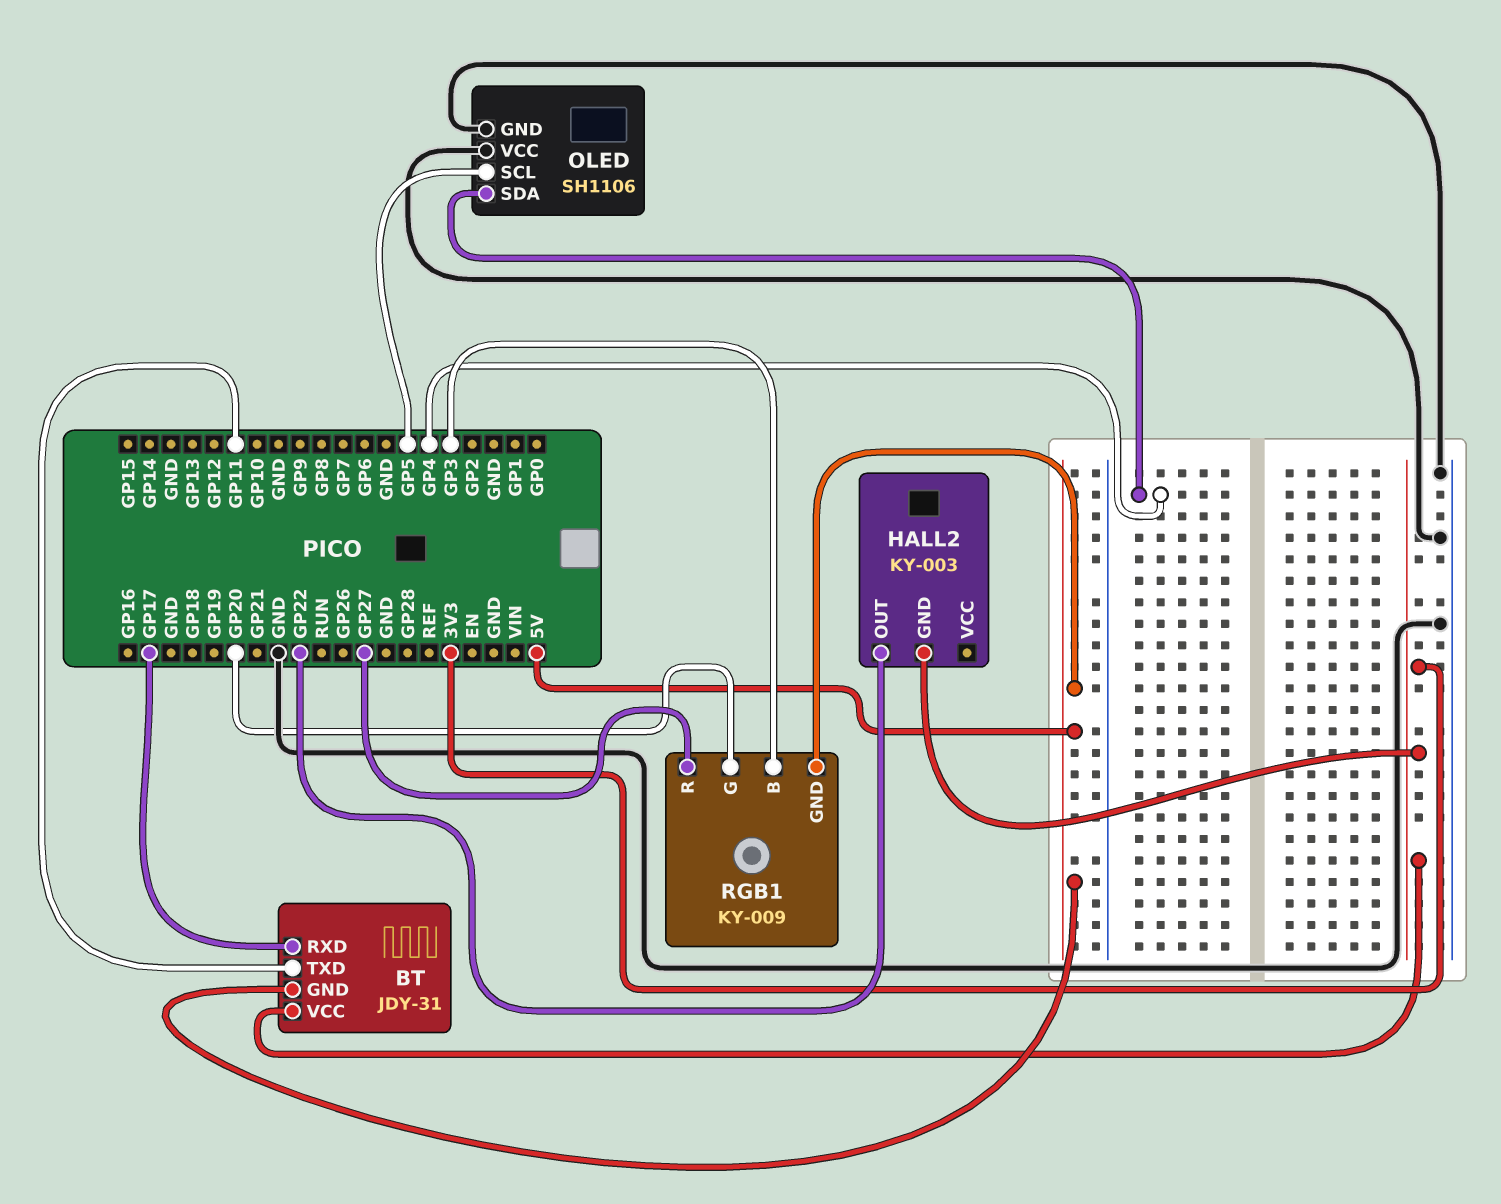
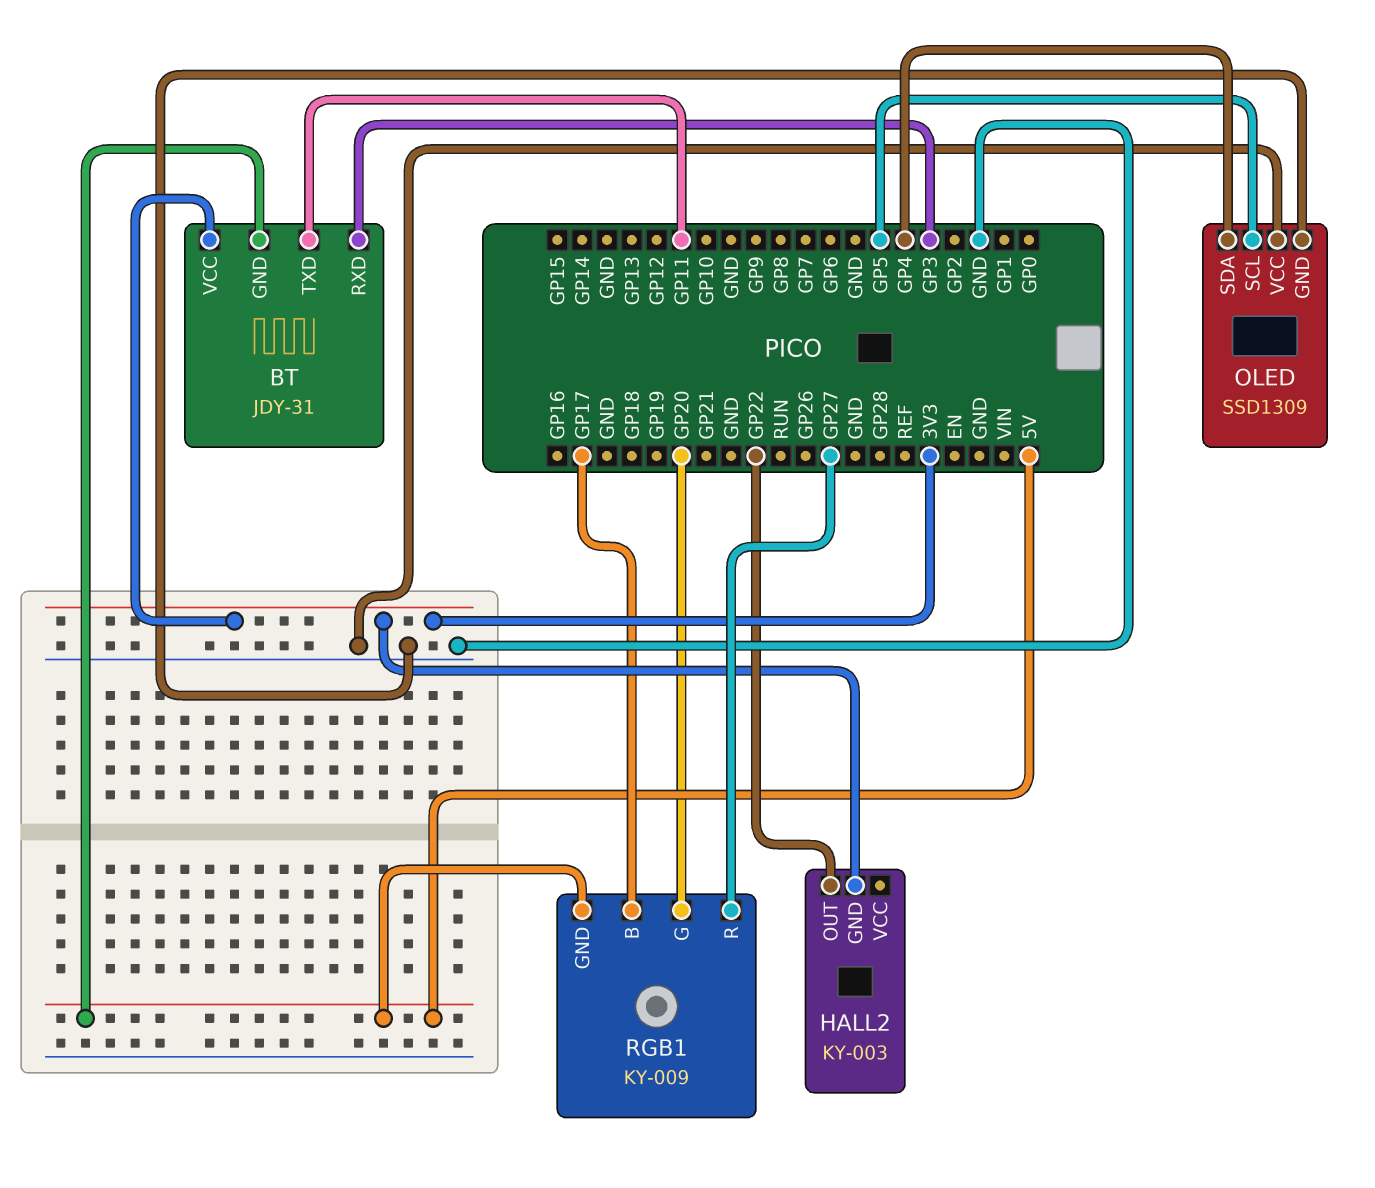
BT pin RXD: GP17 -> GP3
OLED: SH1106 -> SSD1309
RGB1 pin B: GP3 -> GP17

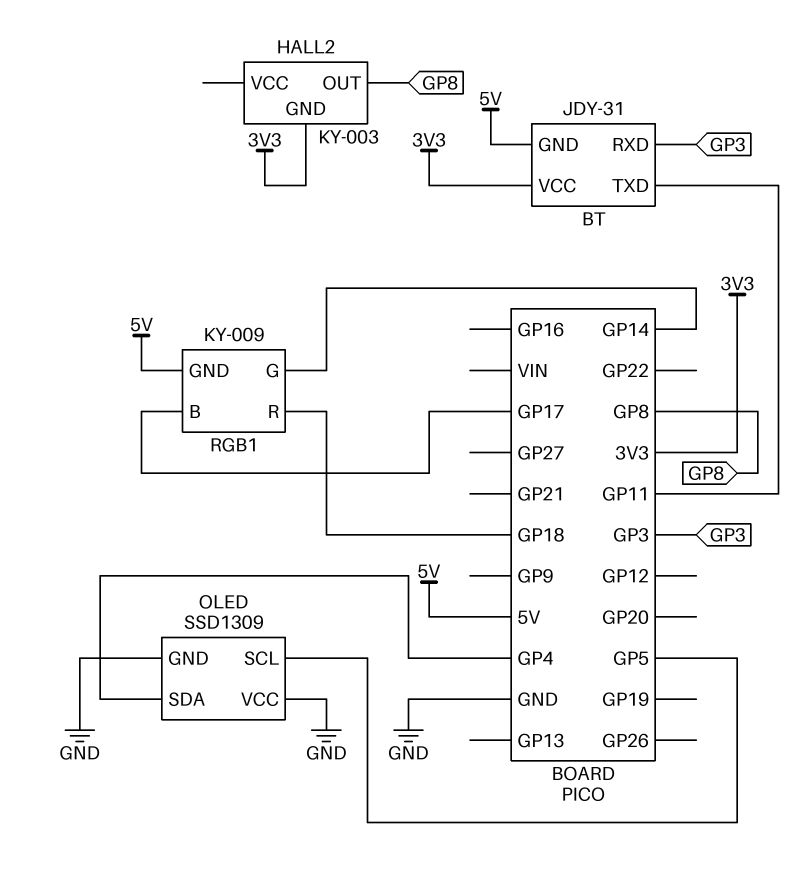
HALL2 pin OUT: GP22 -> GP8
RGB1 pin G: GP20 -> GP14
RGB1 pin R: GP27 -> GP18

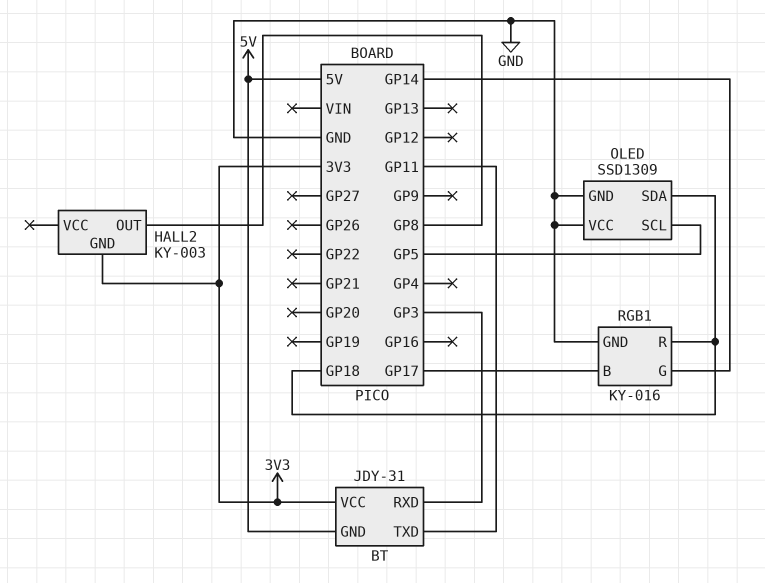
OLED pin SDA: GP4 -> GP18
RGB1: KY-009 -> KY-016
RGB1 pin GND: 5V -> GND

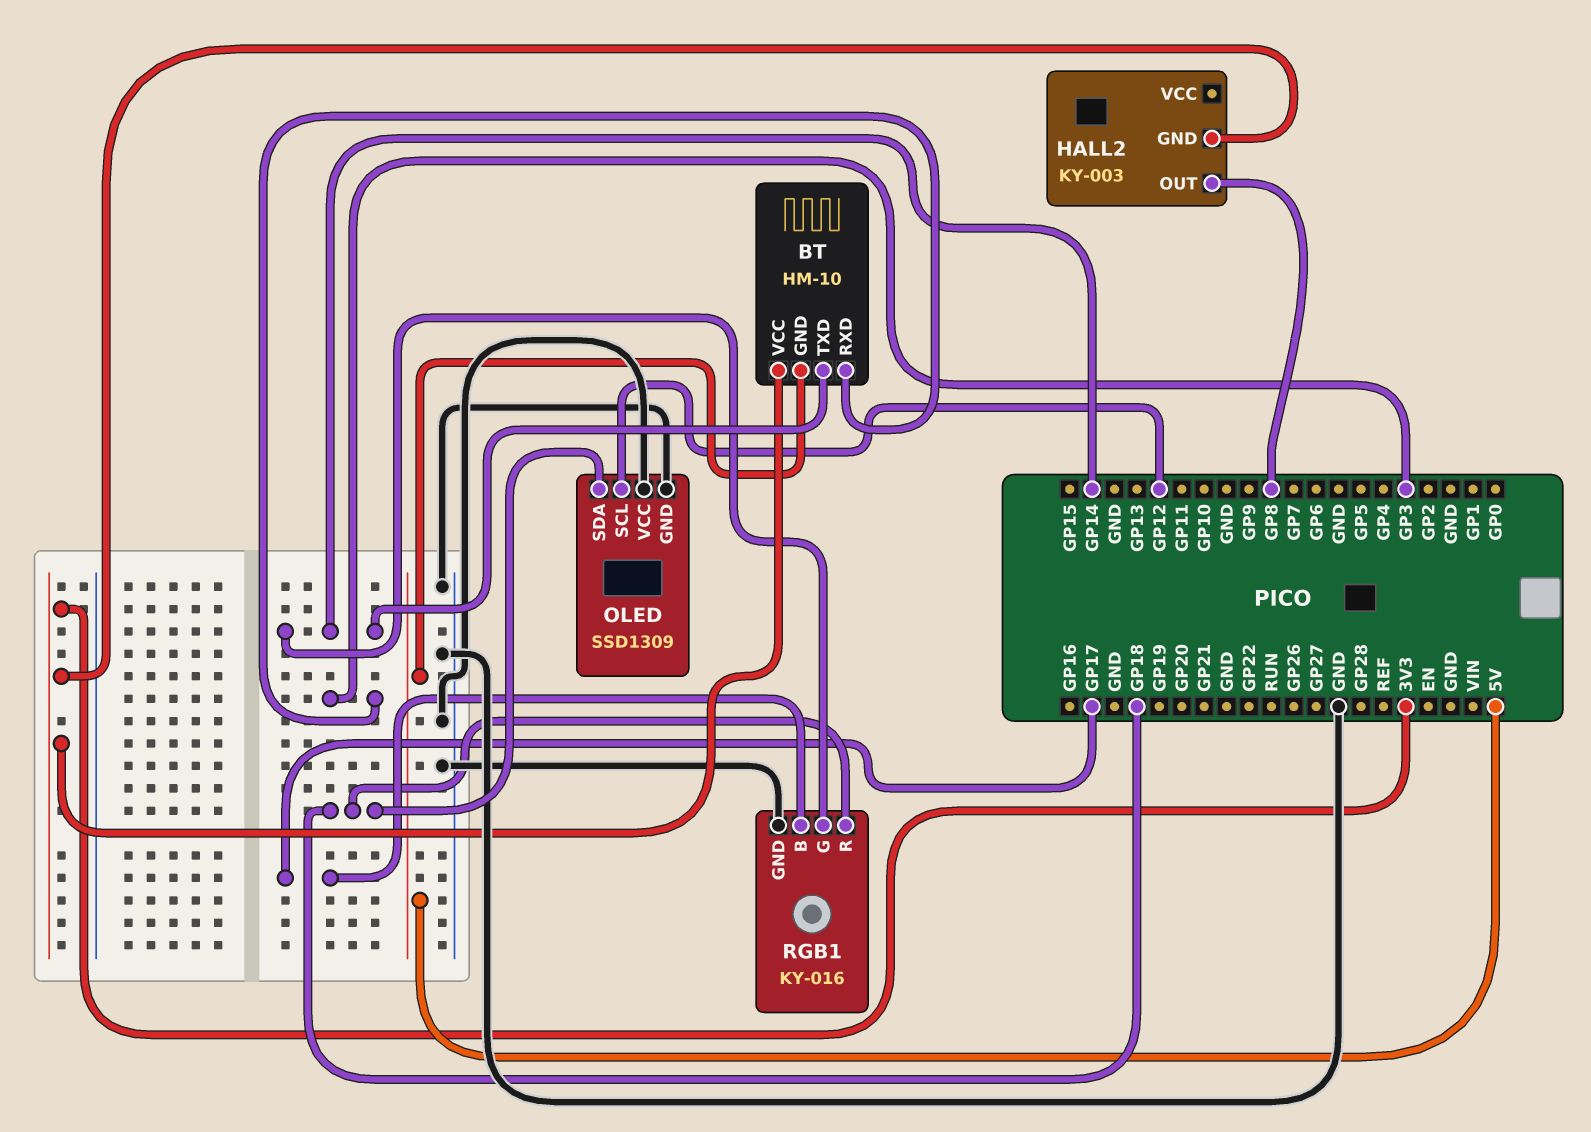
BT: JDY-31 -> HM-10
BT pin TXD: GP11 -> GP14
OLED pin SCL: GP5 -> GP12

